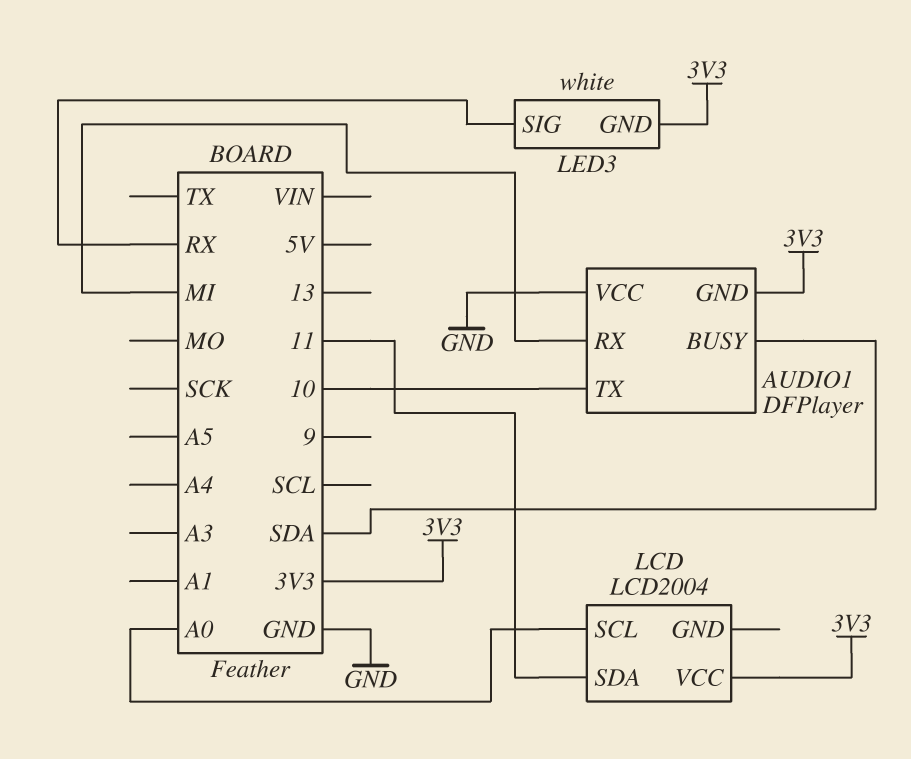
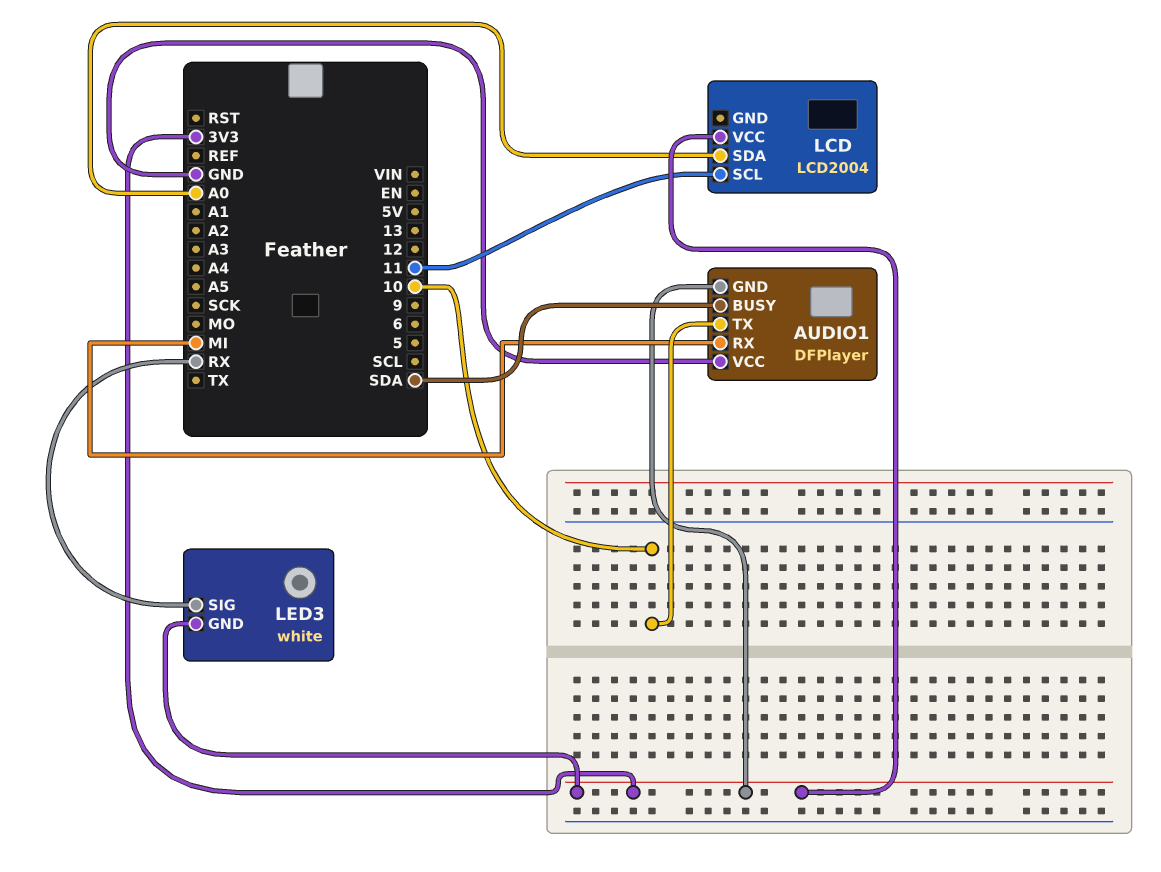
LCD pin SCL: A0 -> 11
LCD pin SDA: 11 -> A0

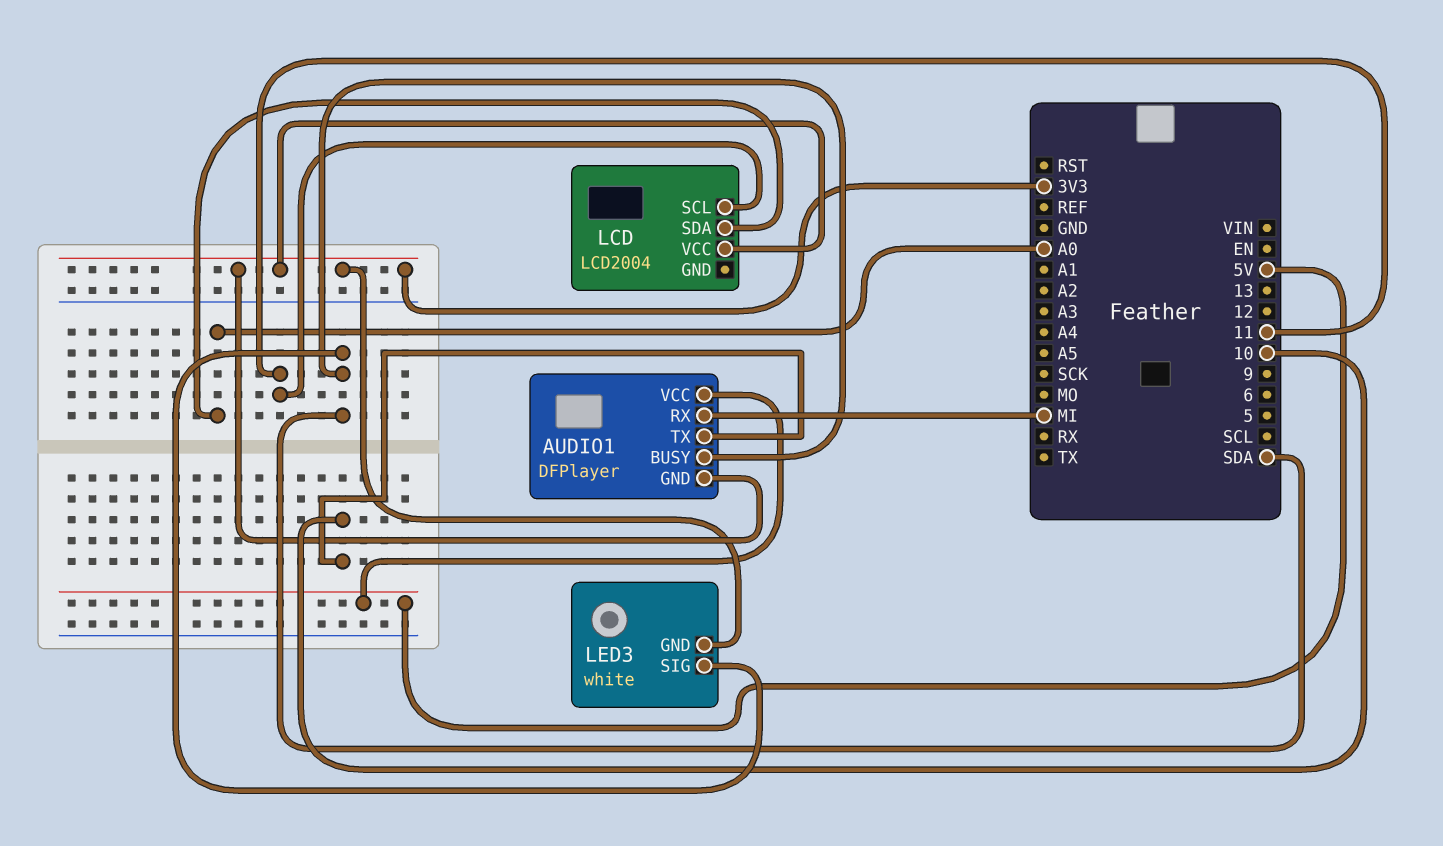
AUDIO1 pin VCC: GND -> 5V
LED3 pin SIG: RX -> SDA

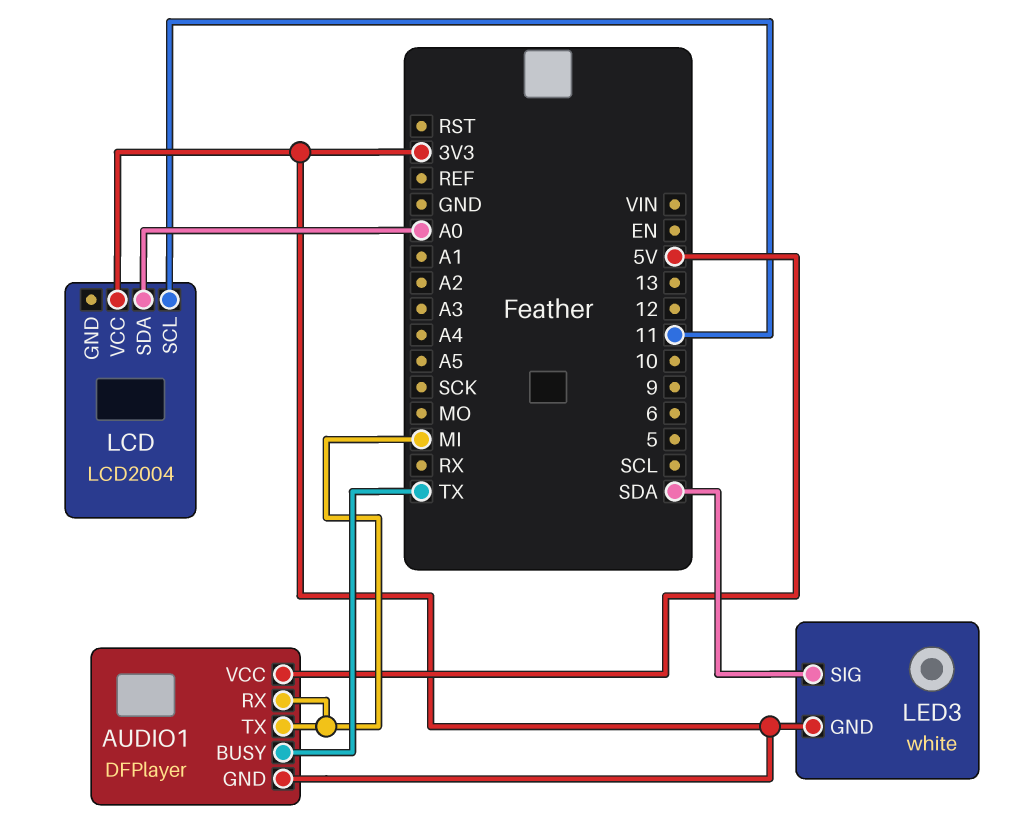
AUDIO1 pin BUSY: SDA -> TX
AUDIO1 pin TX: 10 -> MI

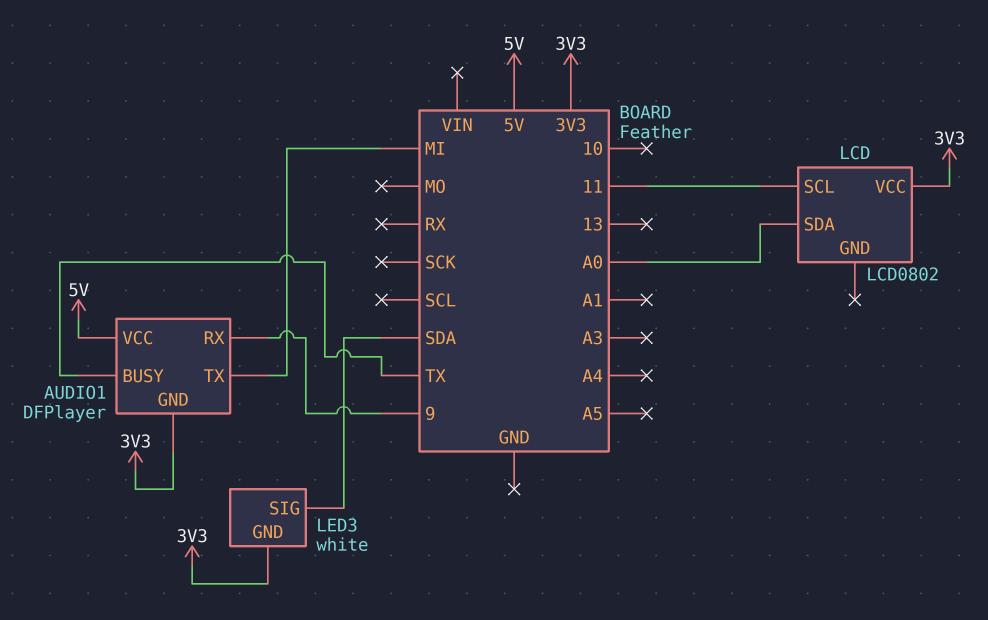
AUDIO1 pin RX: MI -> 9
LCD: LCD2004 -> LCD0802

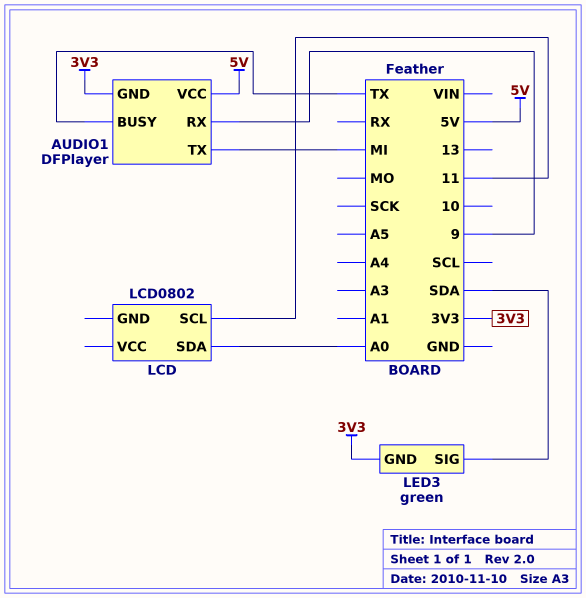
LCD pin VCC: 3V3 -> none
LED3: white -> green

